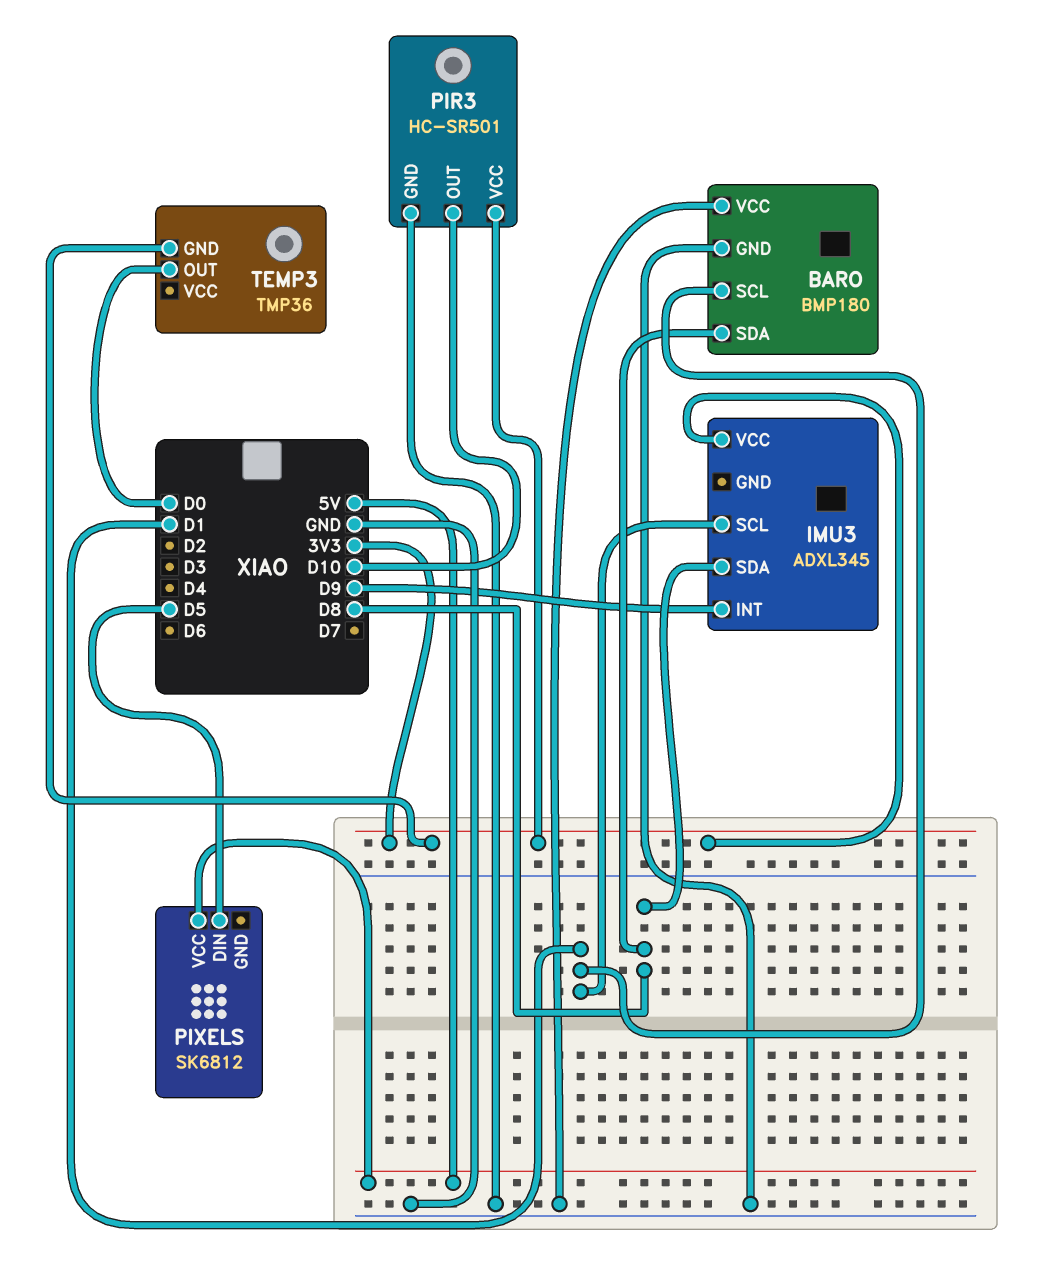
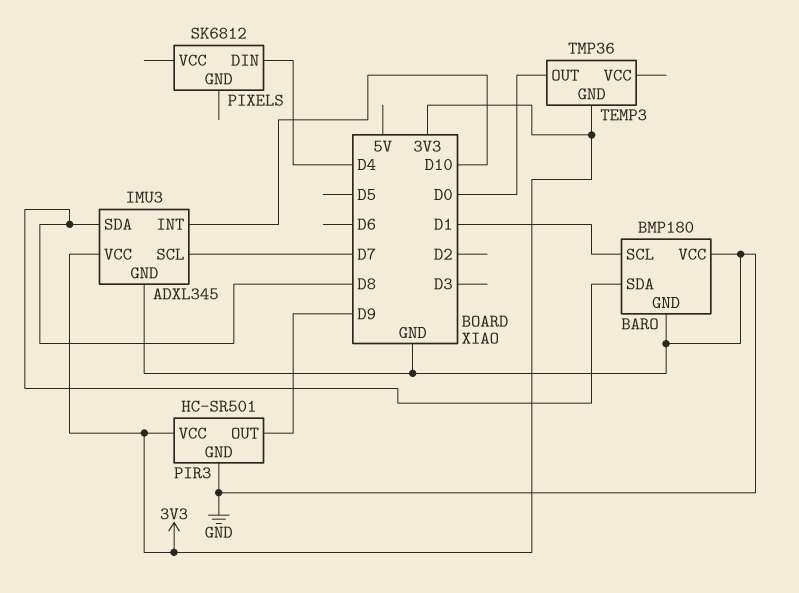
IMU3 pin GND: none -> GND
IMU3 pin INT: D9 -> D10
IMU3 pin SCL: D1 -> D7
PIR3 pin OUT: D10 -> D9
PIXELS pin DIN: D5 -> D4
PIXELS pin VCC: 5V -> none

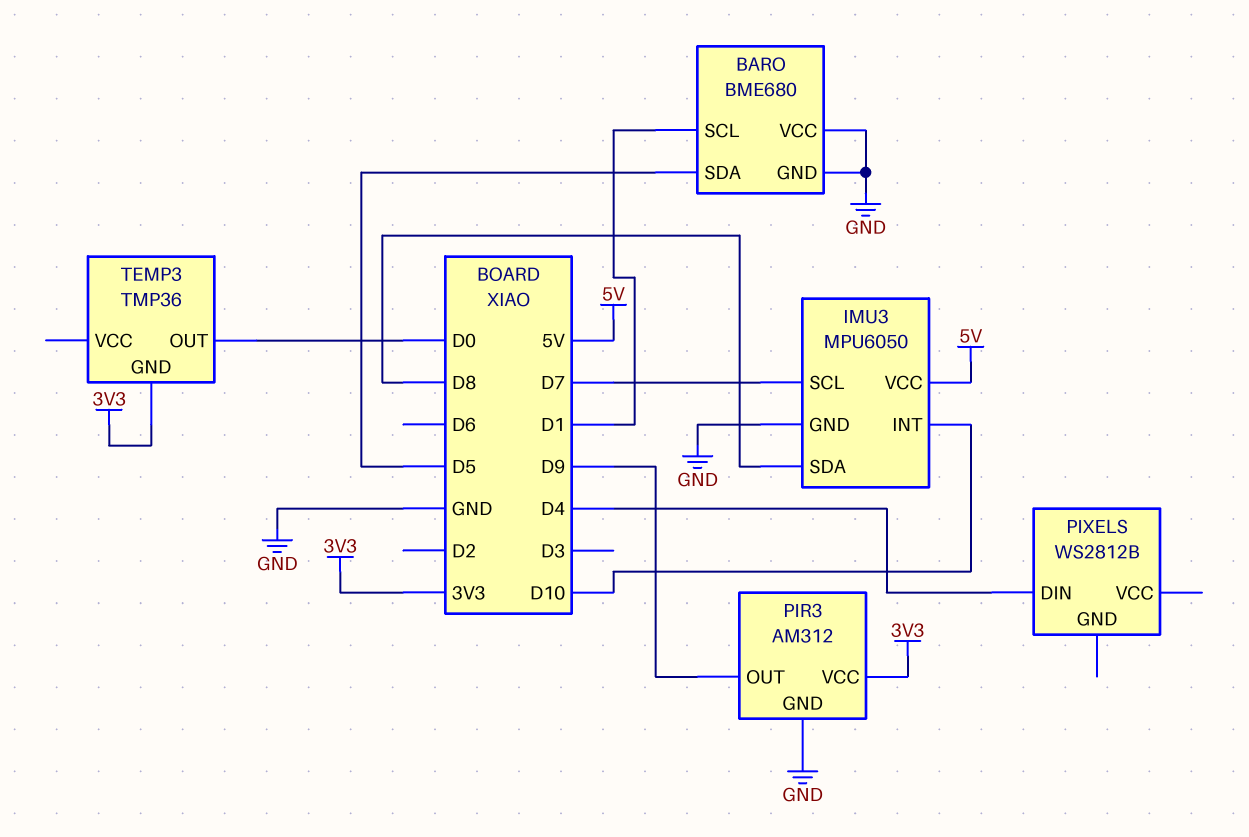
BARO: BMP180 -> BME680
BARO pin SDA: D8 -> D5
IMU3: ADXL345 -> MPU6050
IMU3 pin VCC: 3V3 -> 5V
PIR3: HC-SR501 -> AM312
PIXELS: SK6812 -> WS2812B

